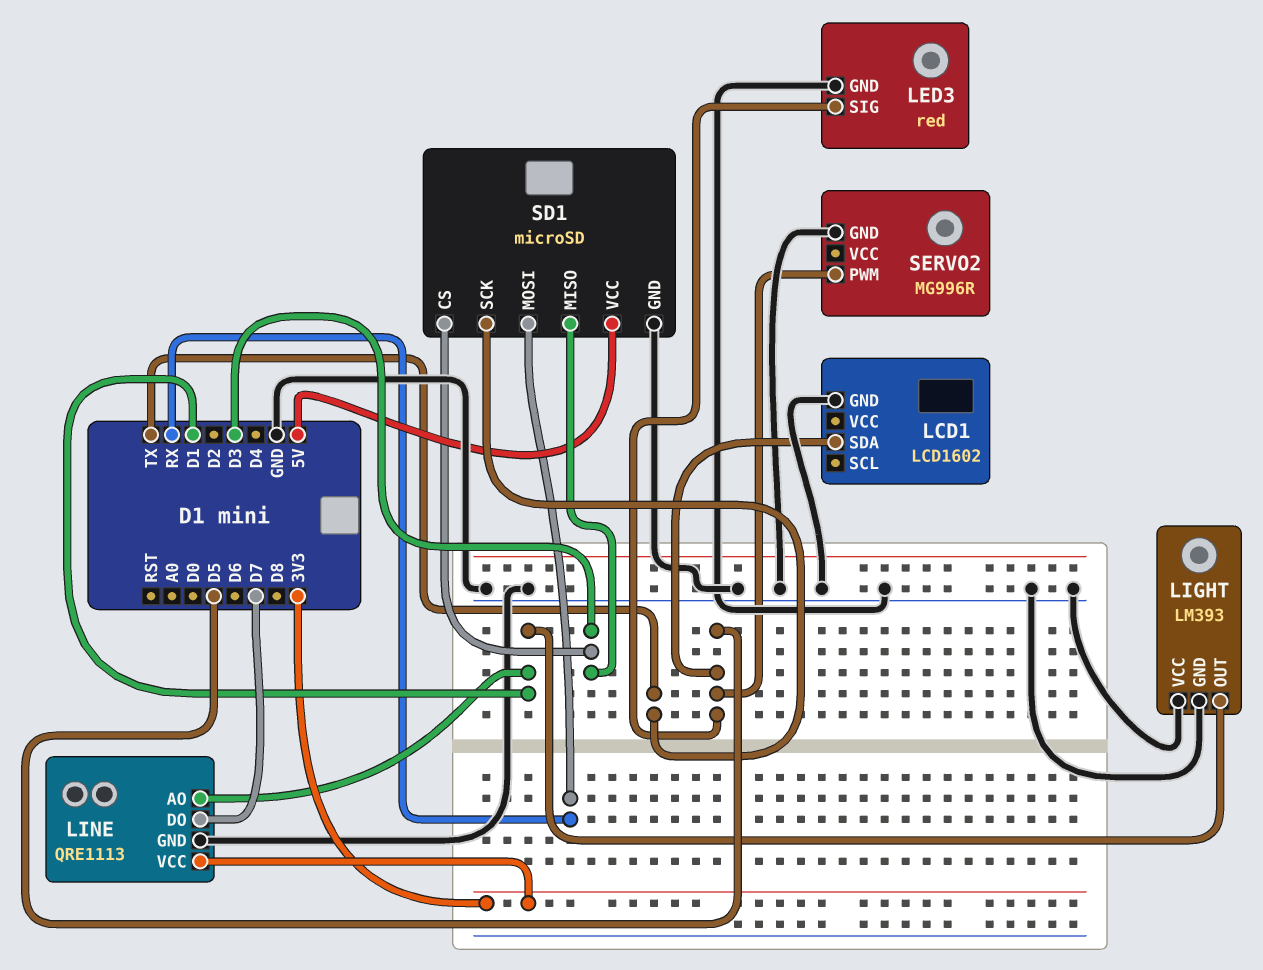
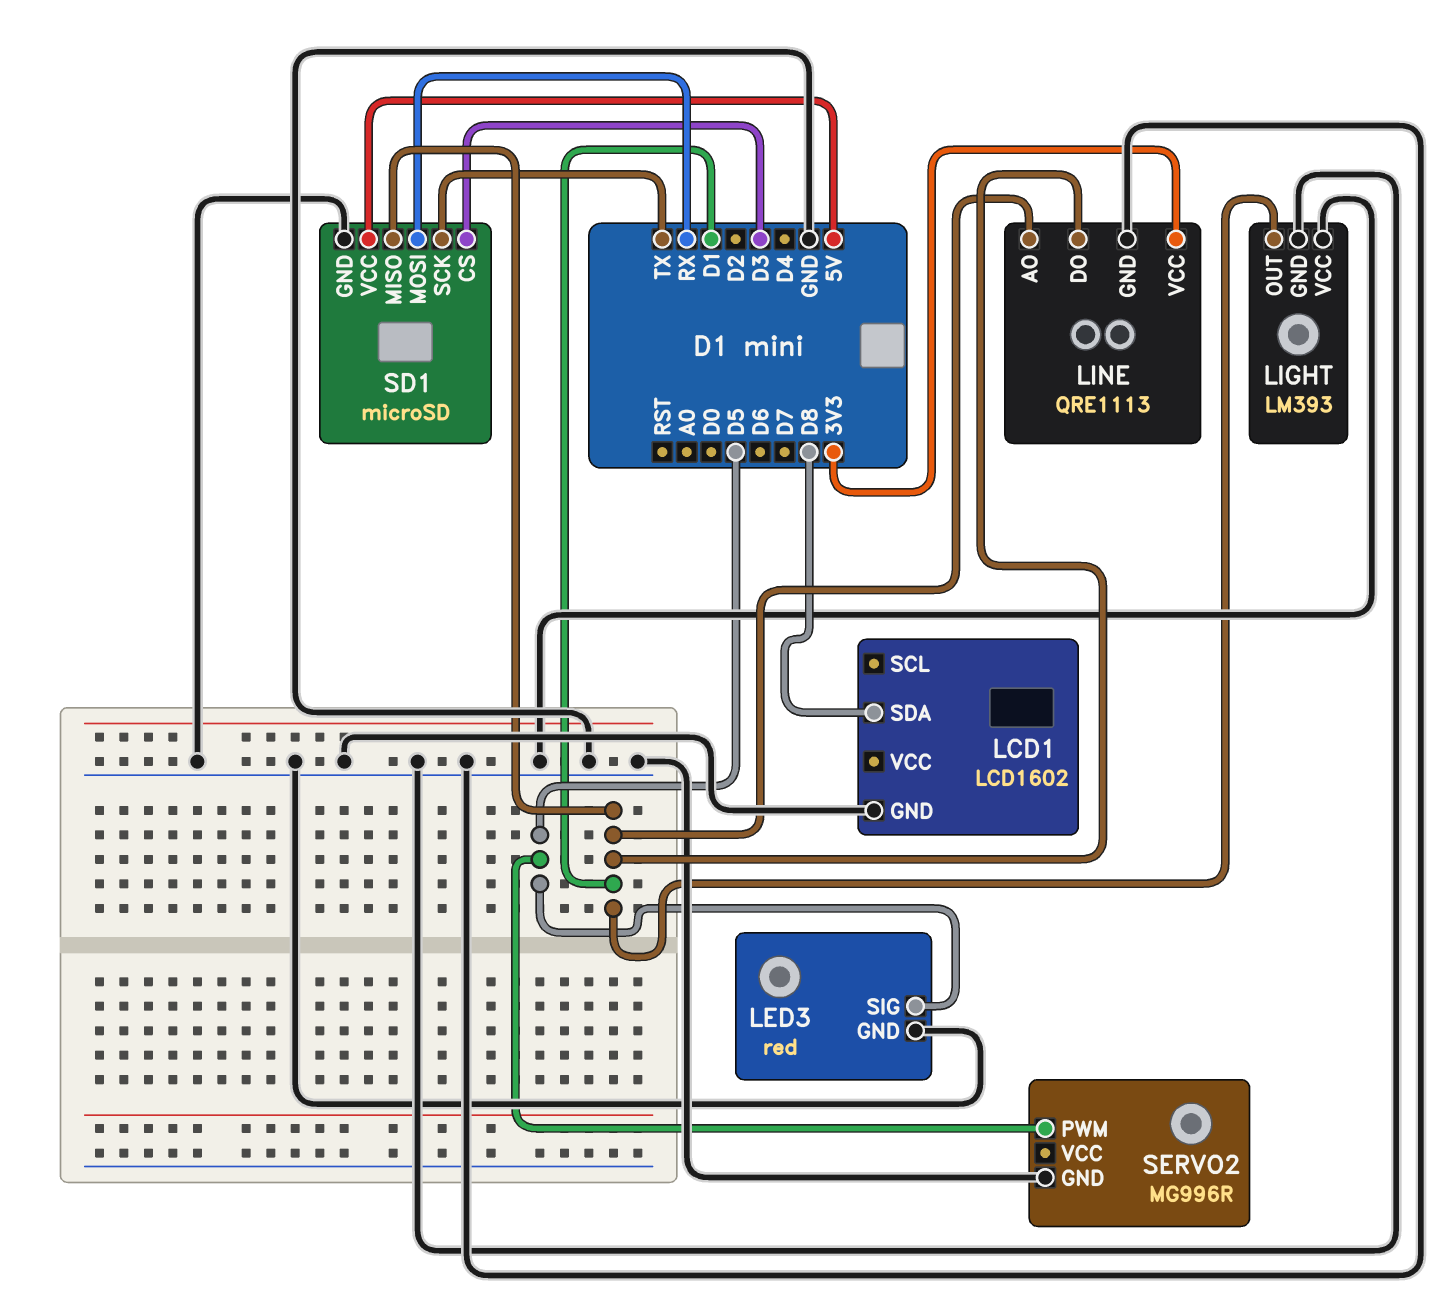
LCD1 pin SDA: D5 -> D8
LINE pin DO: D7 -> D1
SD1 pin MISO: D3 -> D1

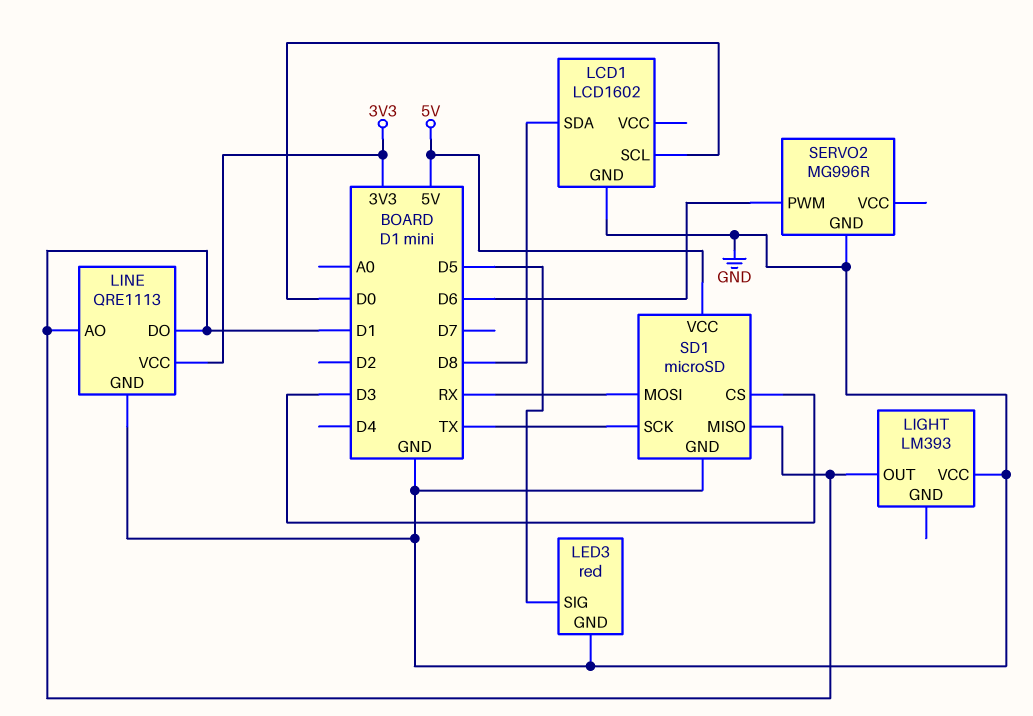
LCD1 pin SCL: none -> D0
LIGHT pin GND: GND -> none
SERVO2 pin PWM: D5 -> D6

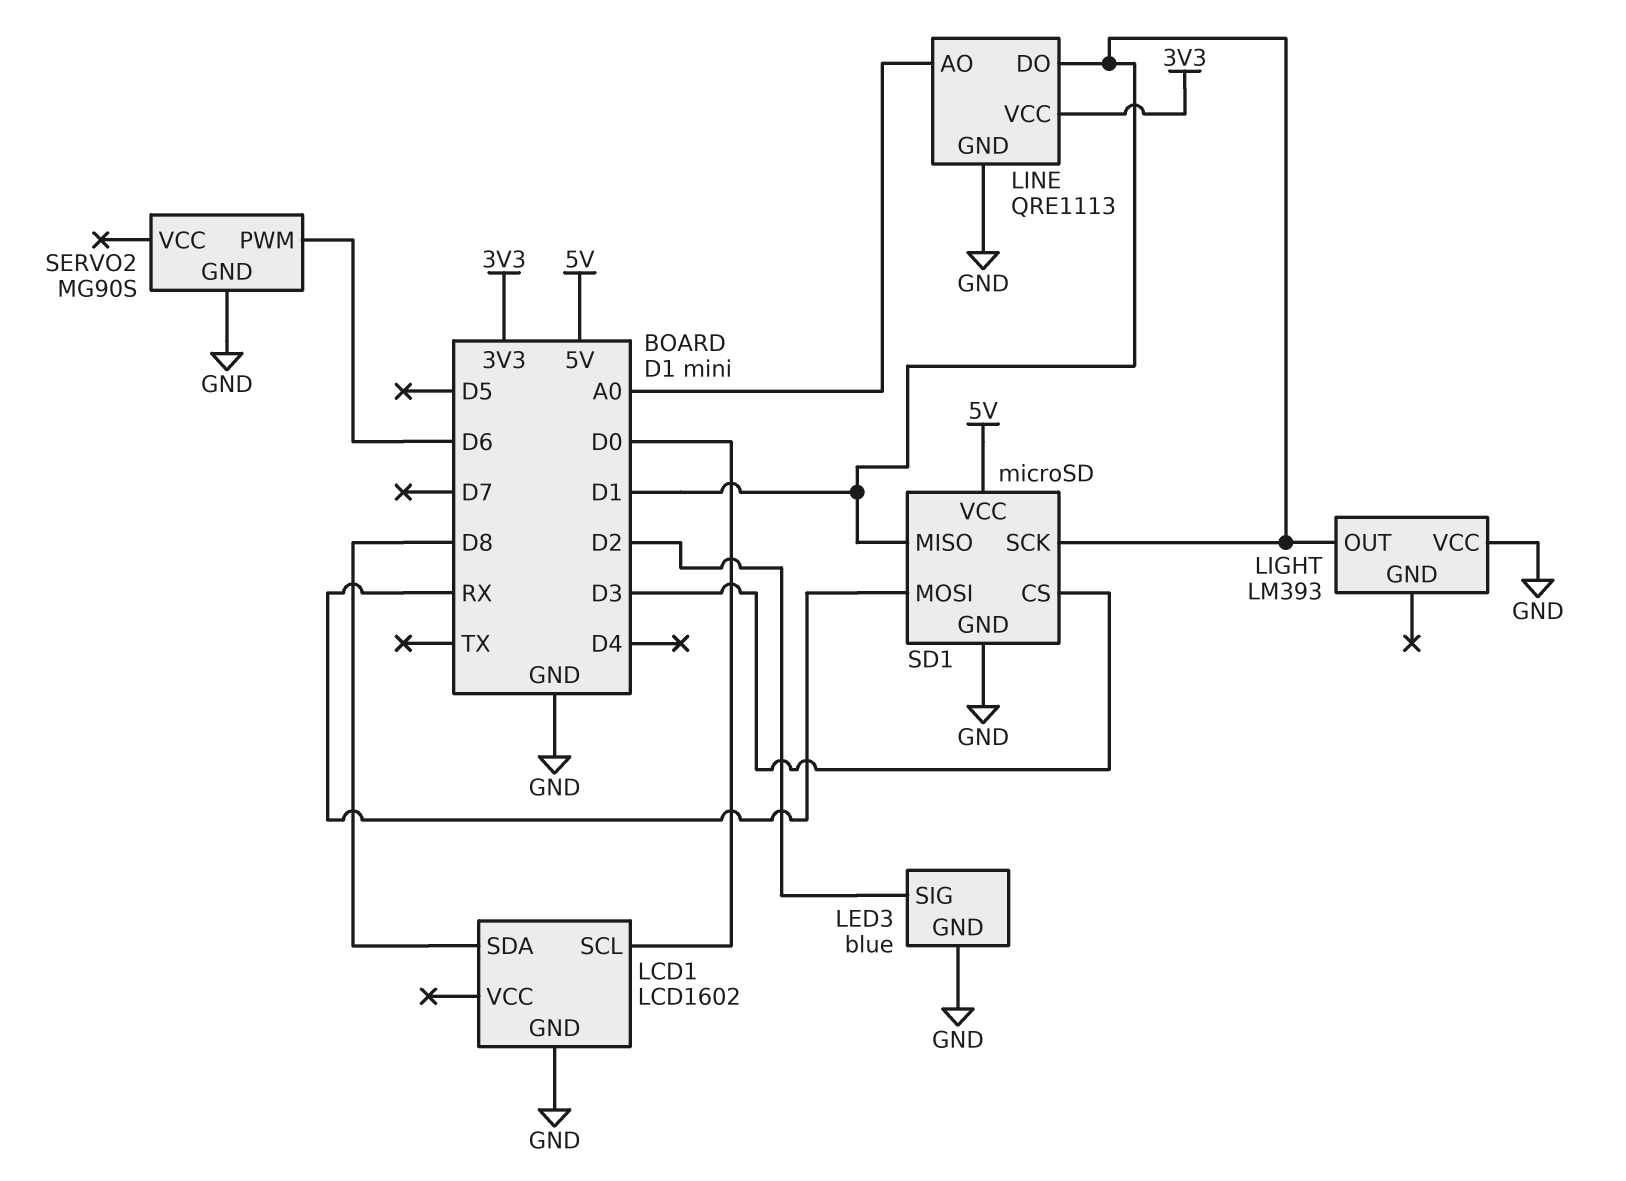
LED3: red -> blue
LED3 pin SIG: D5 -> D2
LINE pin AO: D1 -> A0
SD1 pin SCK: TX -> D1
SERVO2: MG996R -> MG90S

